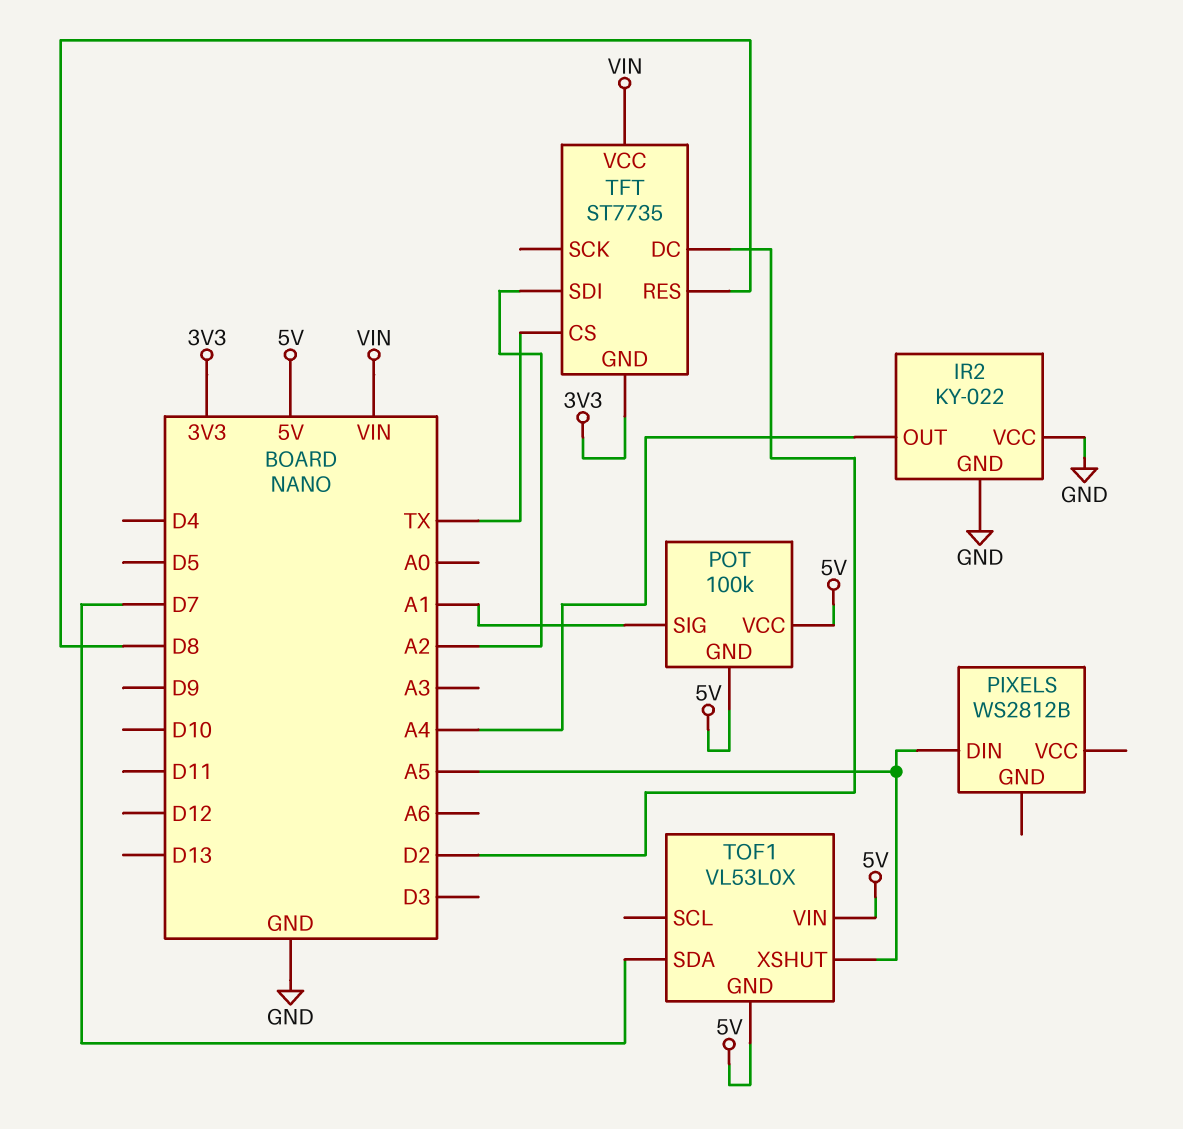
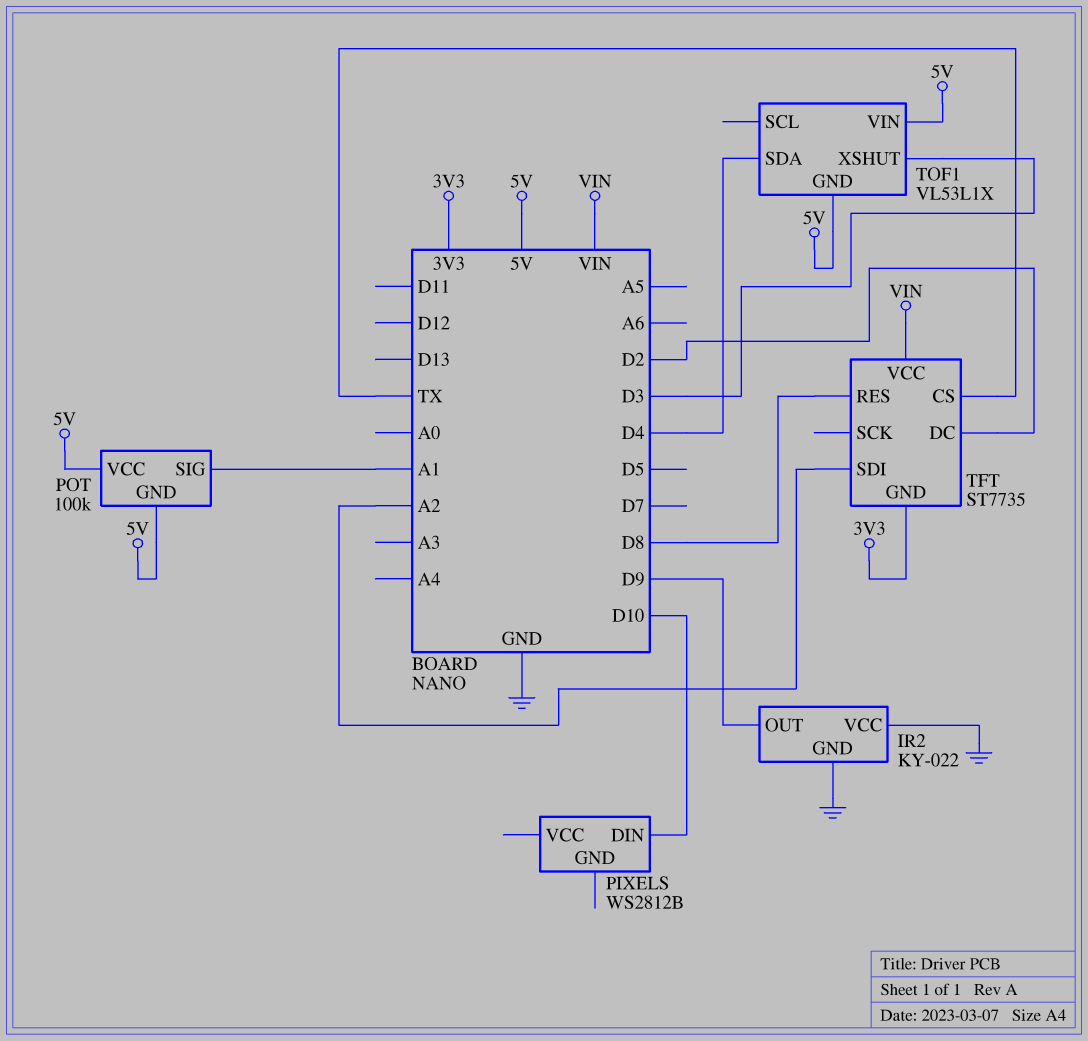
IR2 pin OUT: A4 -> D9
PIXELS pin DIN: A5 -> D10
TOF1: VL53L0X -> VL53L1X
TOF1 pin SDA: D7 -> D4
TOF1 pin XSHUT: A5 -> D3

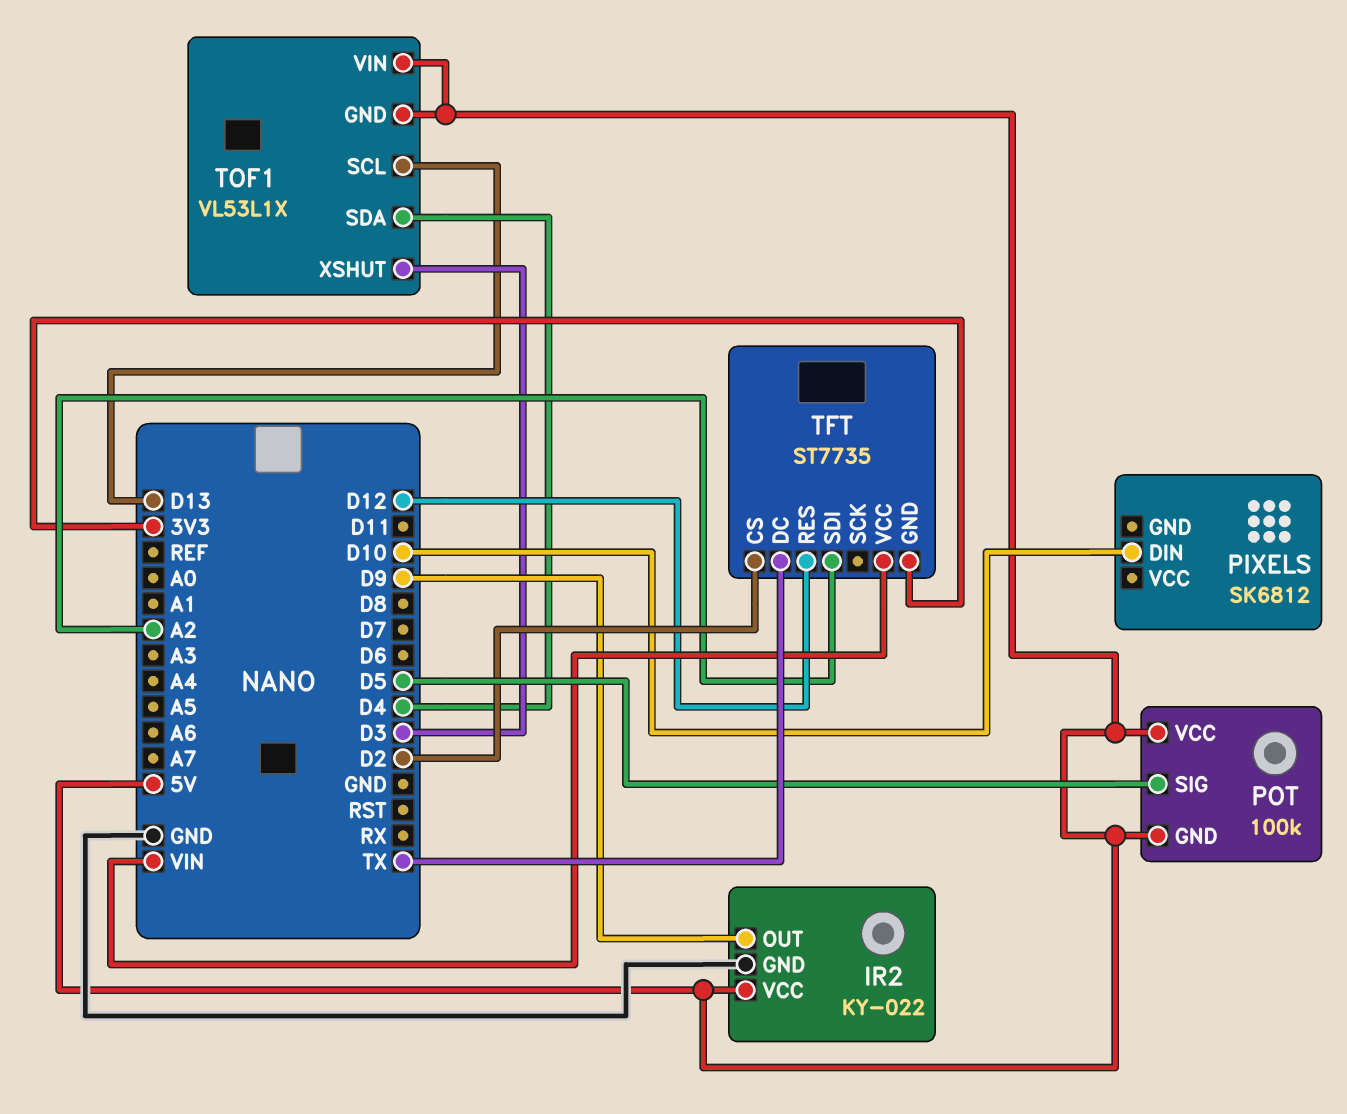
IR2 pin VCC: GND -> 5V
PIXELS: WS2812B -> SK6812
POT pin SIG: A1 -> D5
TFT pin CS: TX -> D2
TFT pin DC: D2 -> TX
TFT pin RES: D8 -> D12
TOF1 pin SCL: none -> D13

